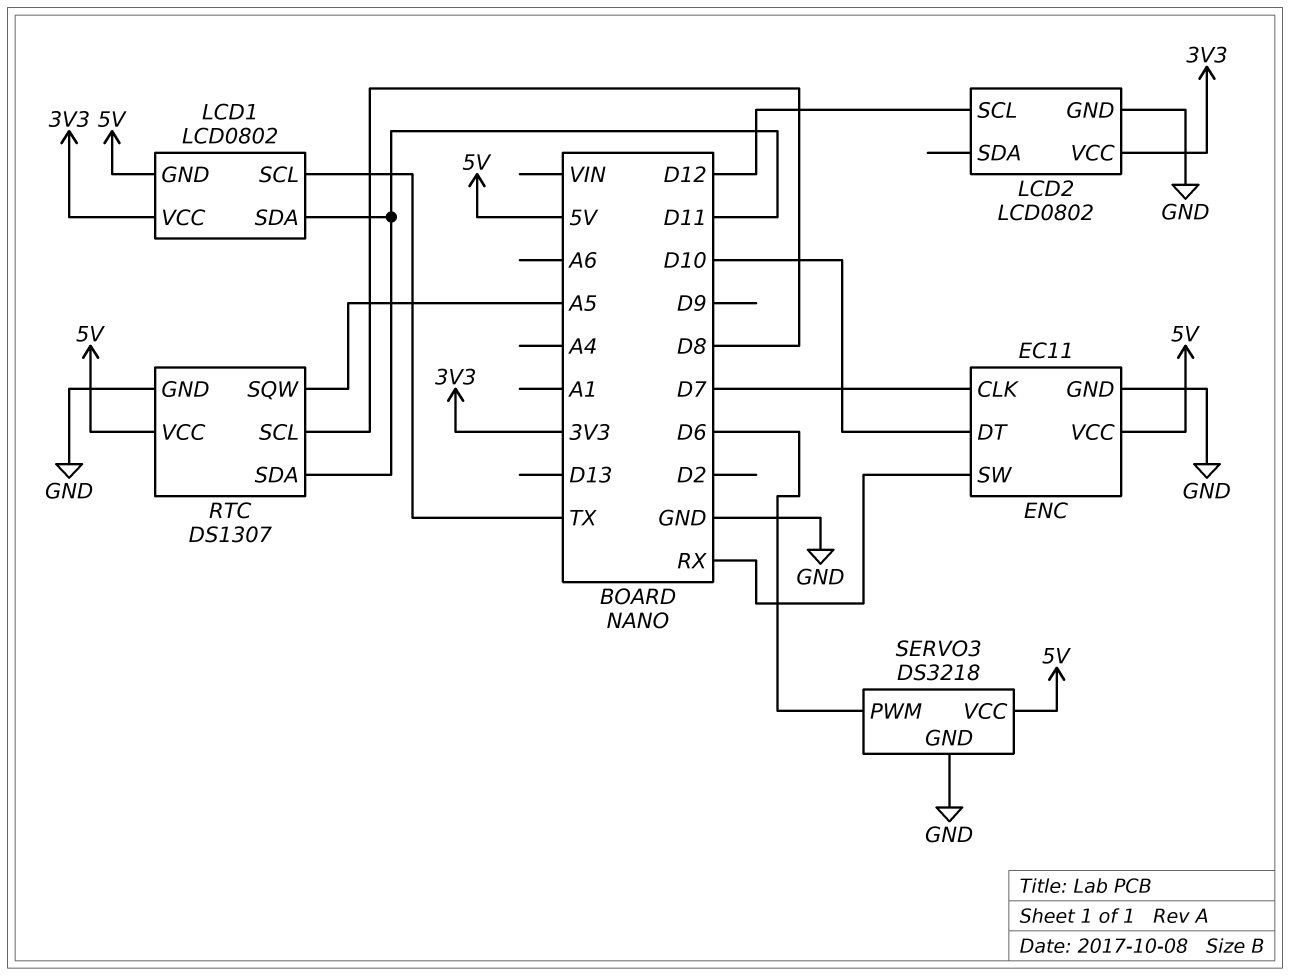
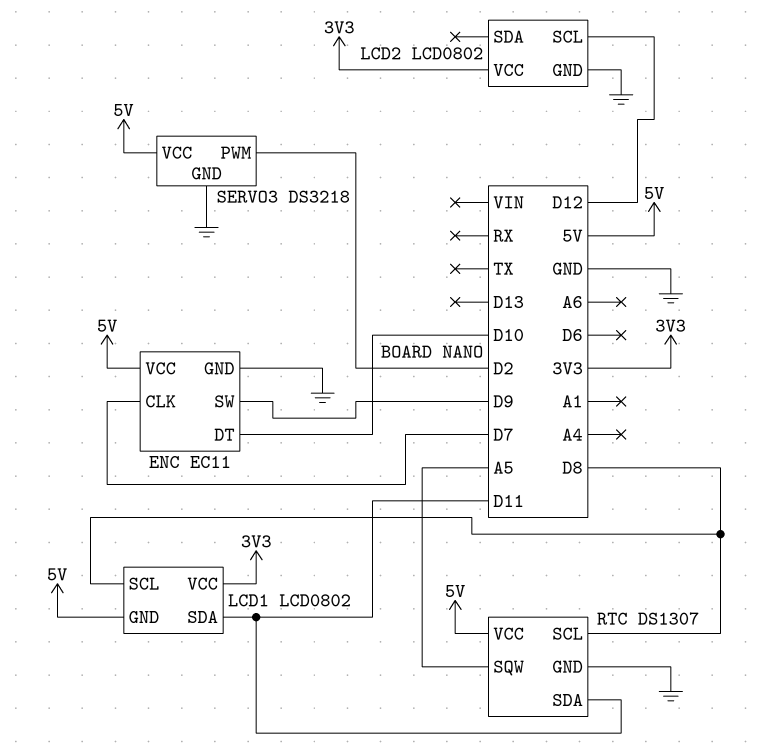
ENC pin SW: RX -> D9
LCD1 pin SCL: TX -> D8
SERVO3 pin PWM: D6 -> D2

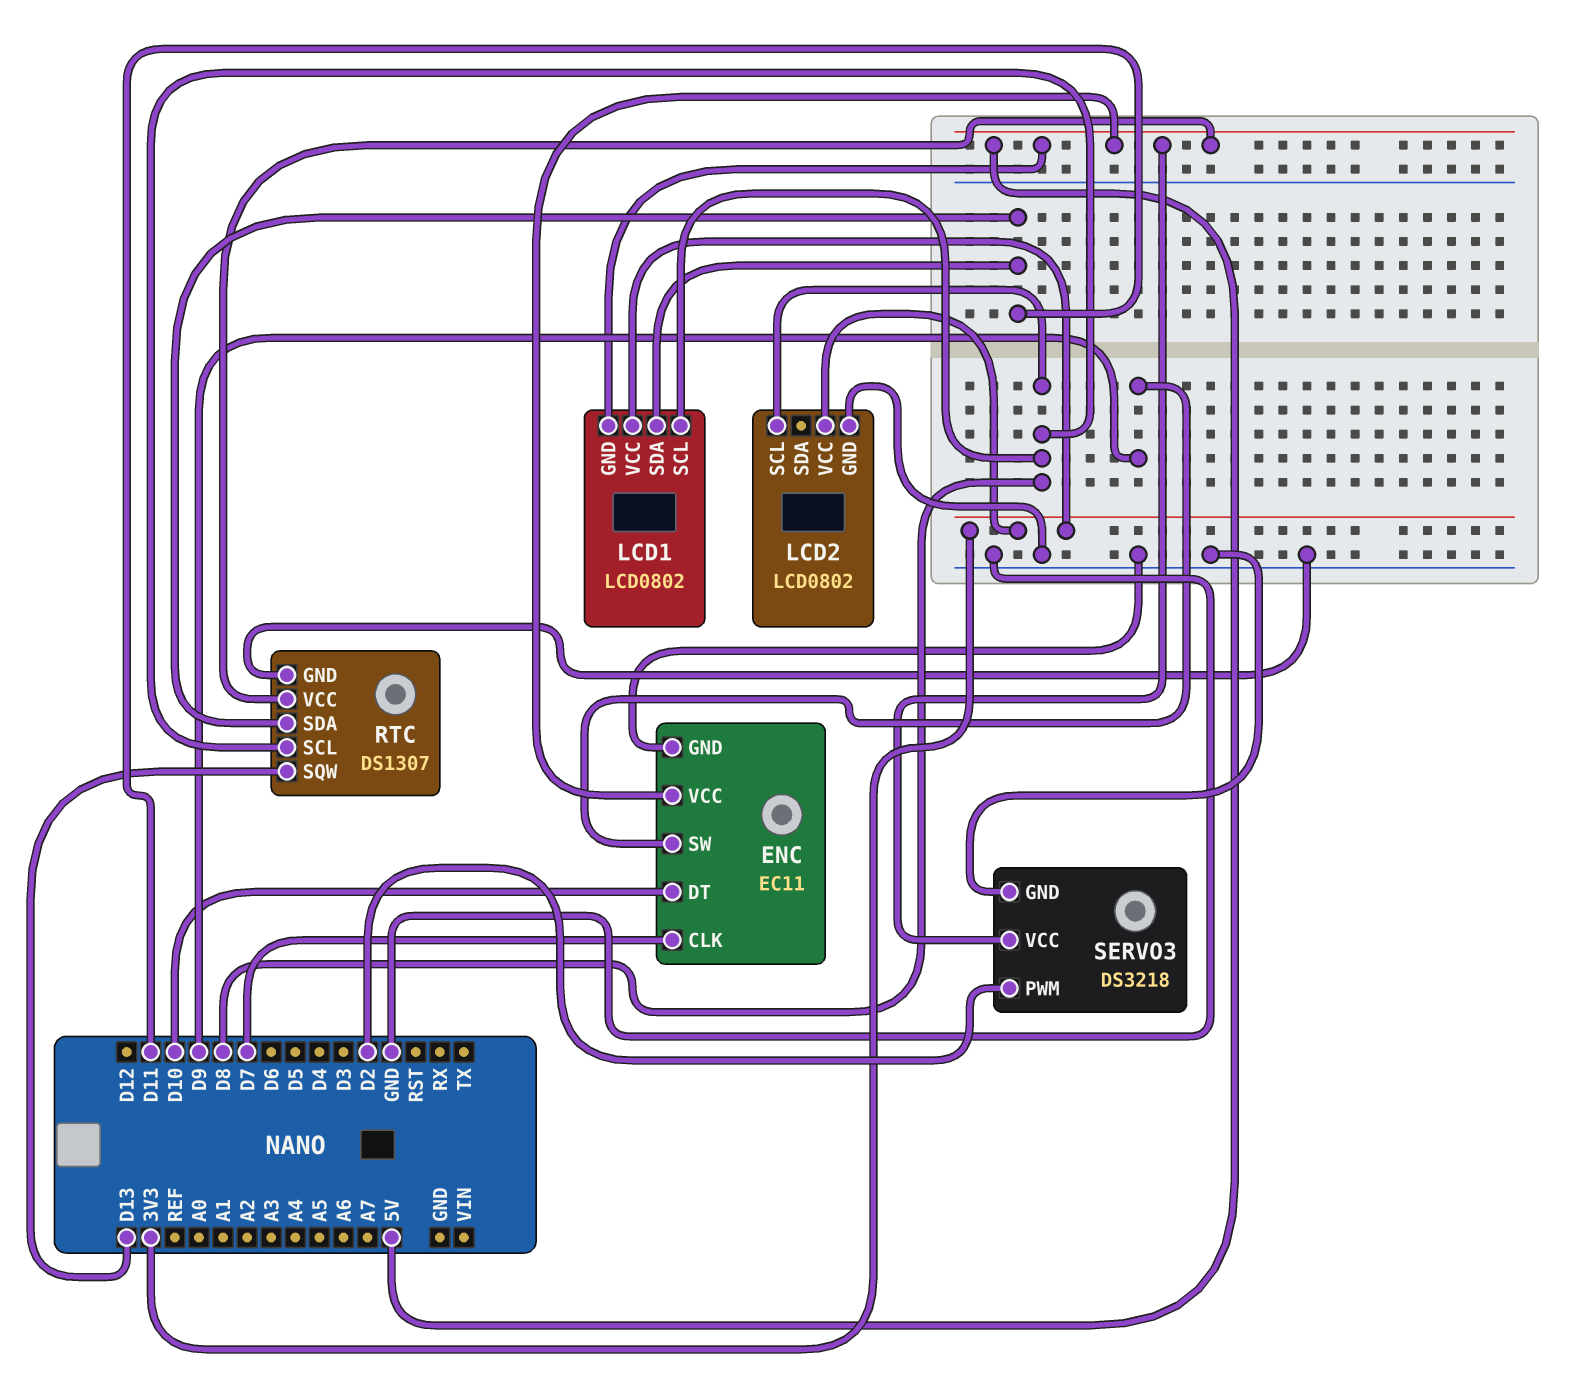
LCD2 pin SCL: D12 -> D8
RTC pin SQW: A5 -> D13

